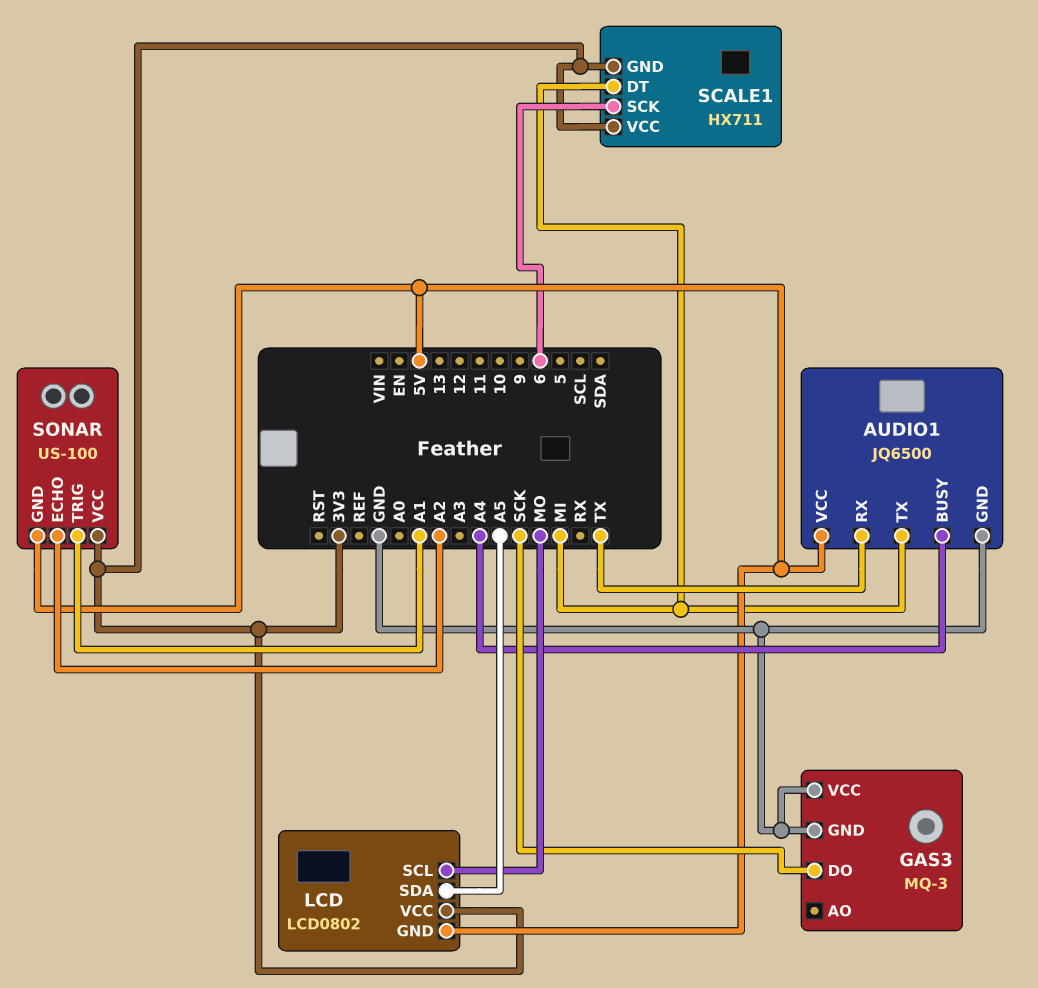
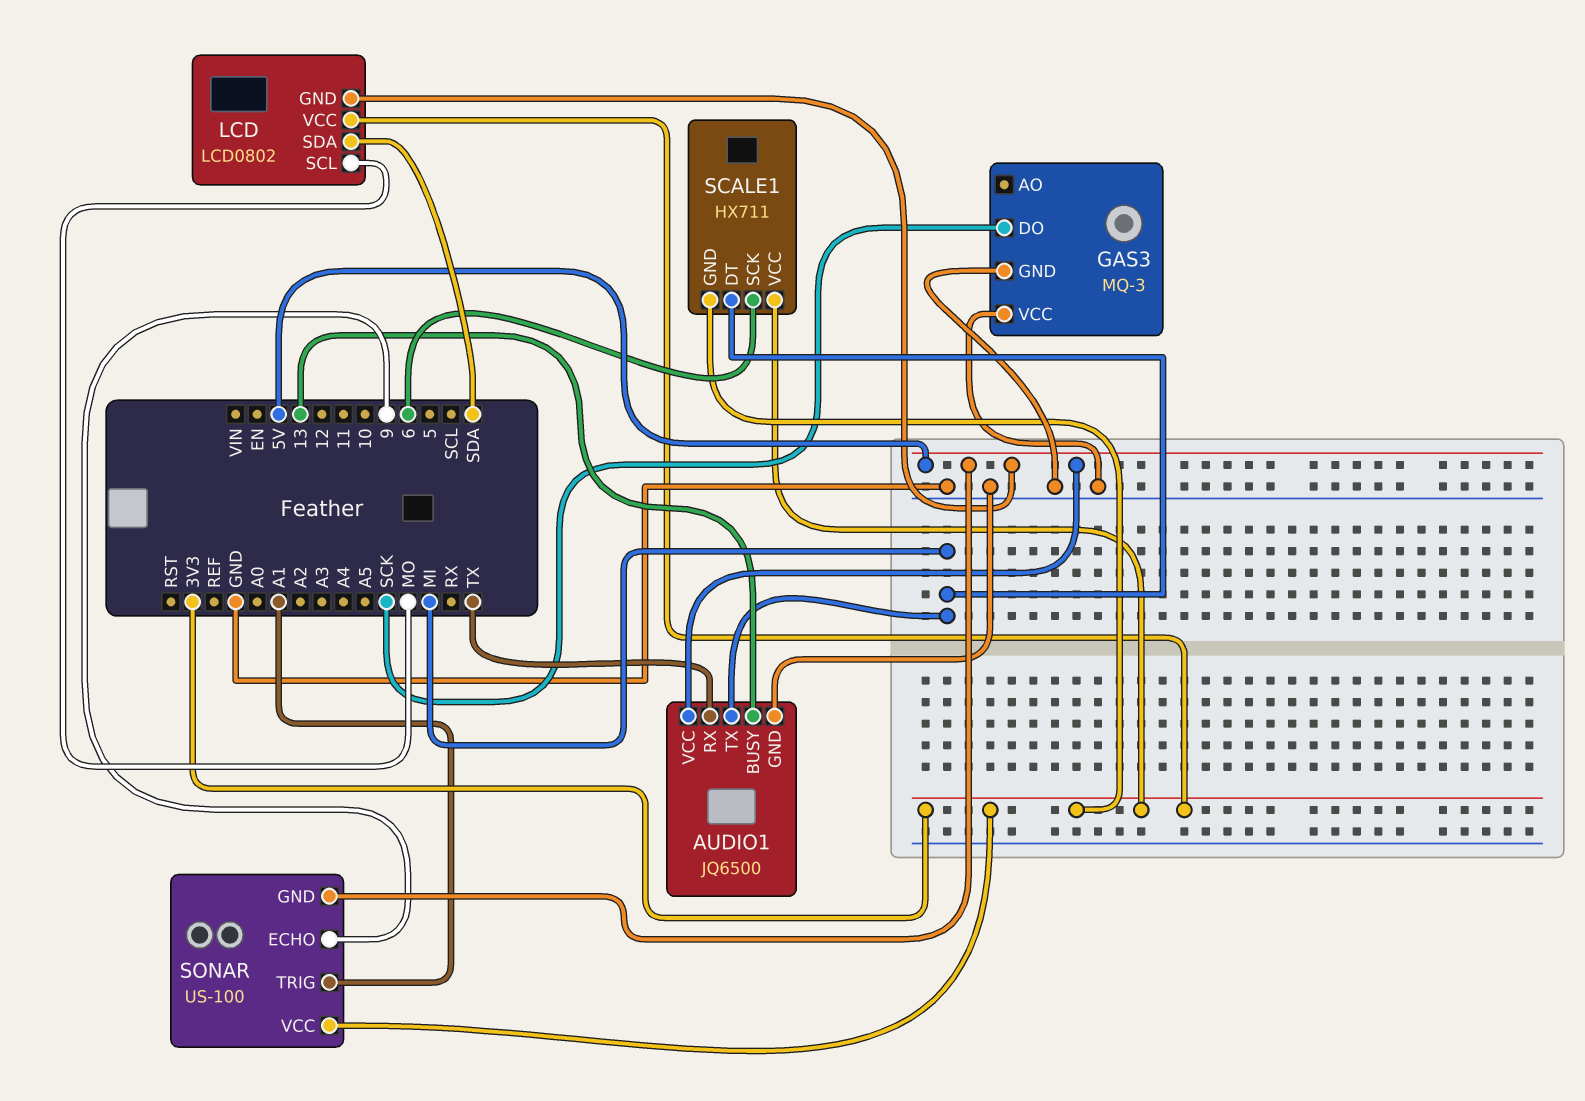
AUDIO1 pin BUSY: A4 -> 13
LCD pin SDA: A5 -> SDA
SONAR pin ECHO: A2 -> 9

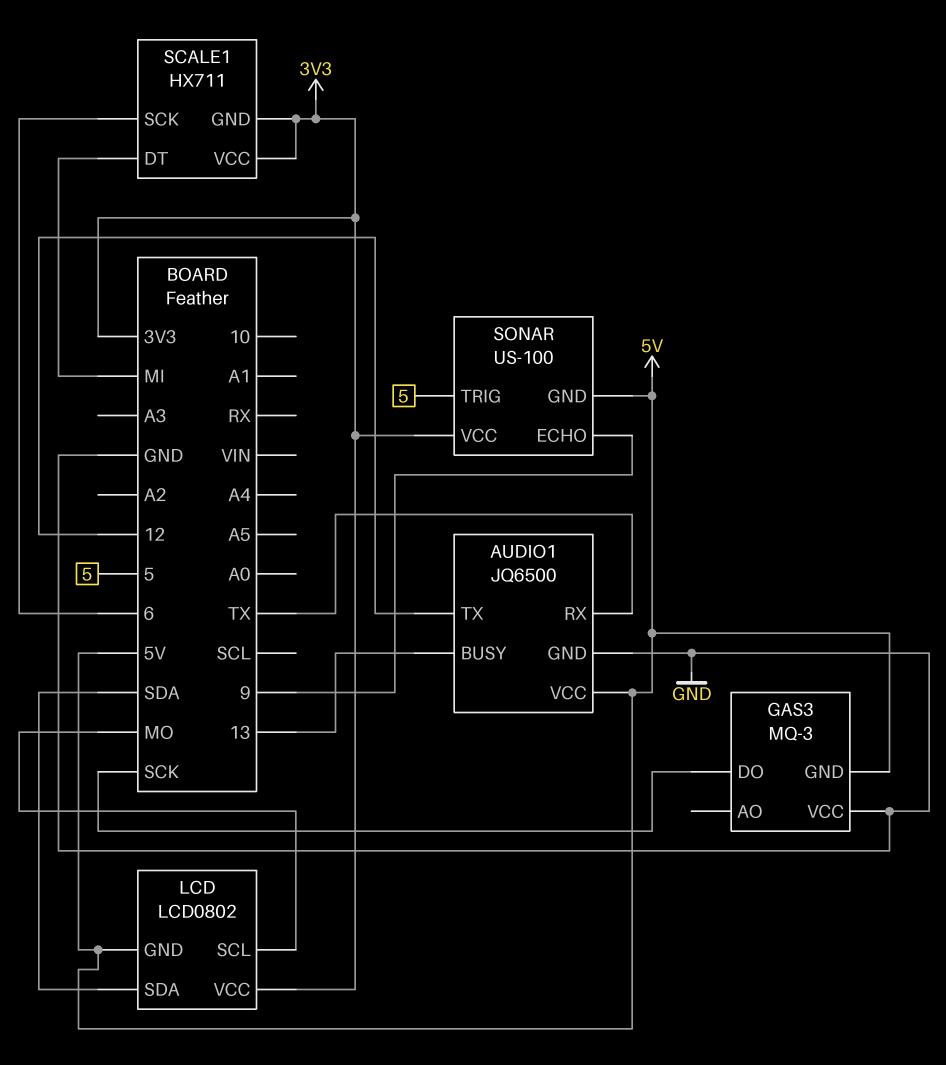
AUDIO1 pin TX: MI -> 12
GAS3 pin GND: GND -> 5V
SONAR pin TRIG: A1 -> 5

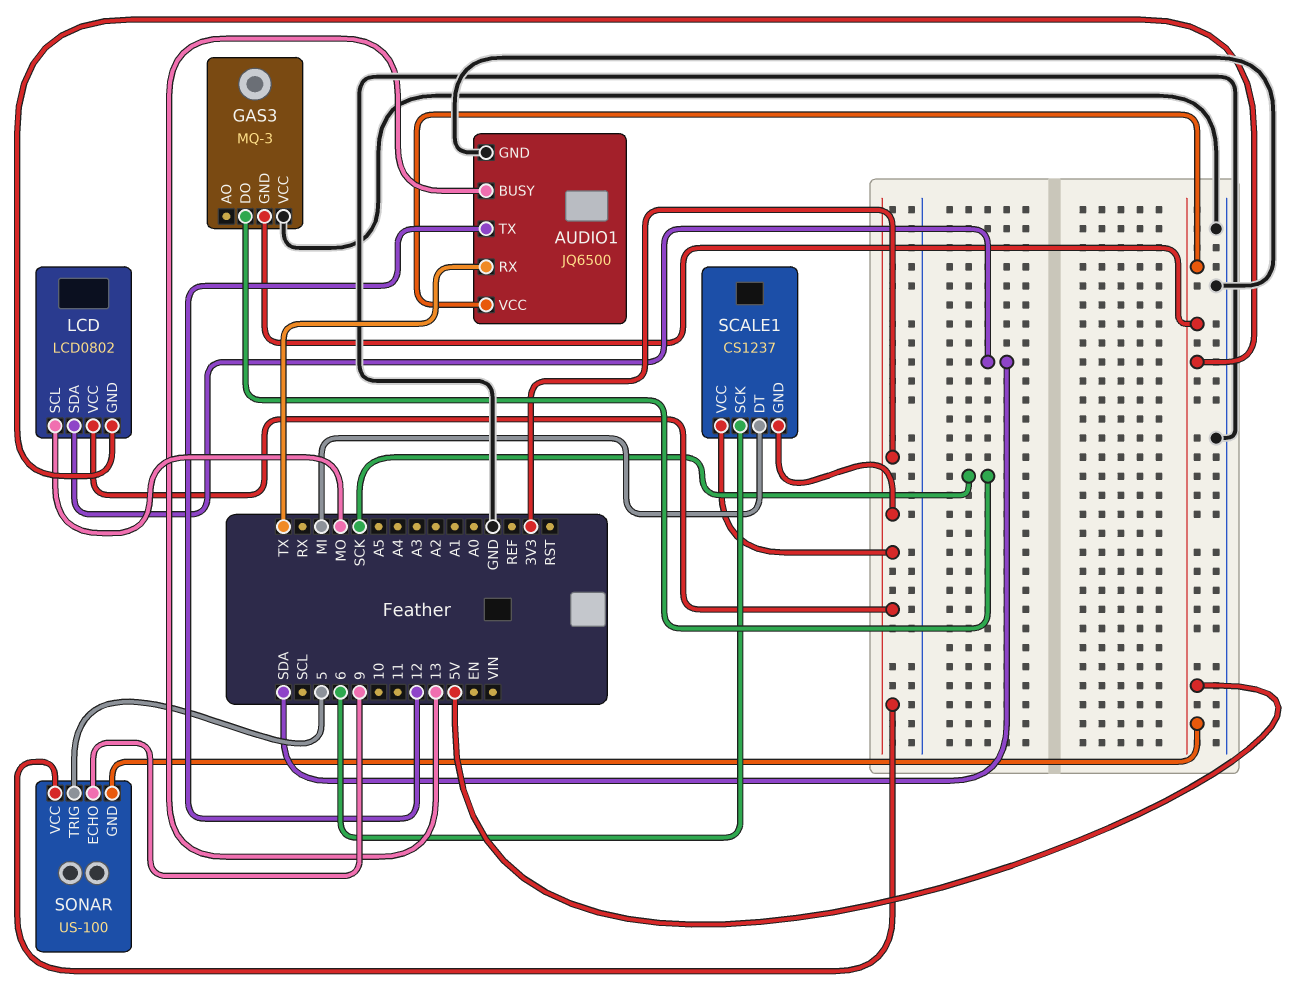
SCALE1: HX711 -> CS1237

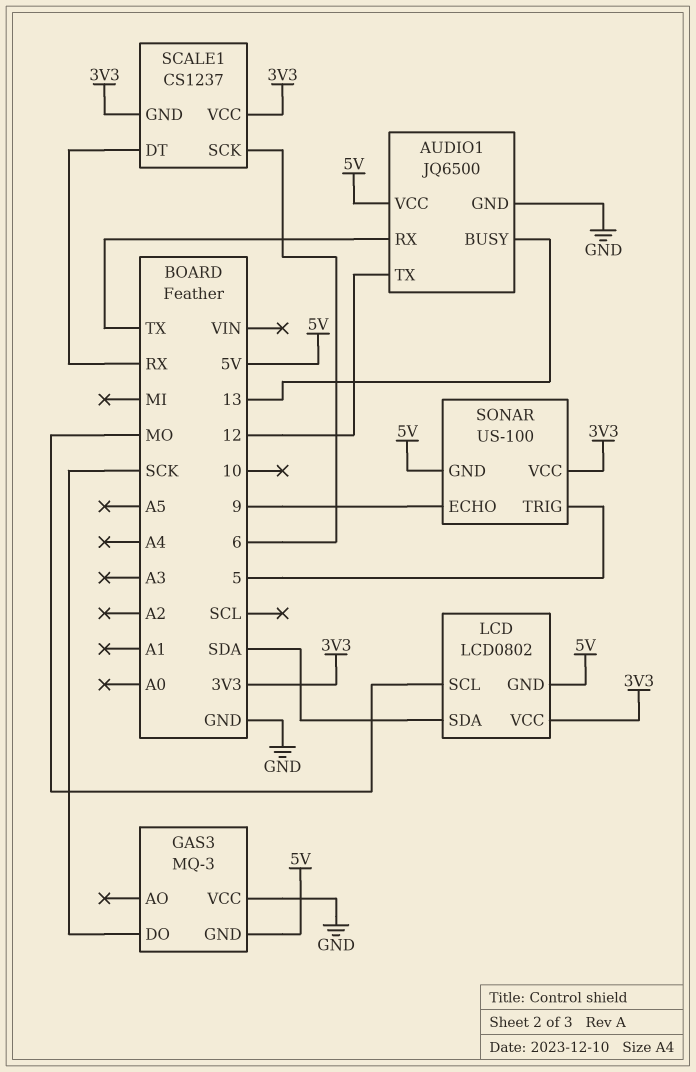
SCALE1 pin DT: MI -> RX

